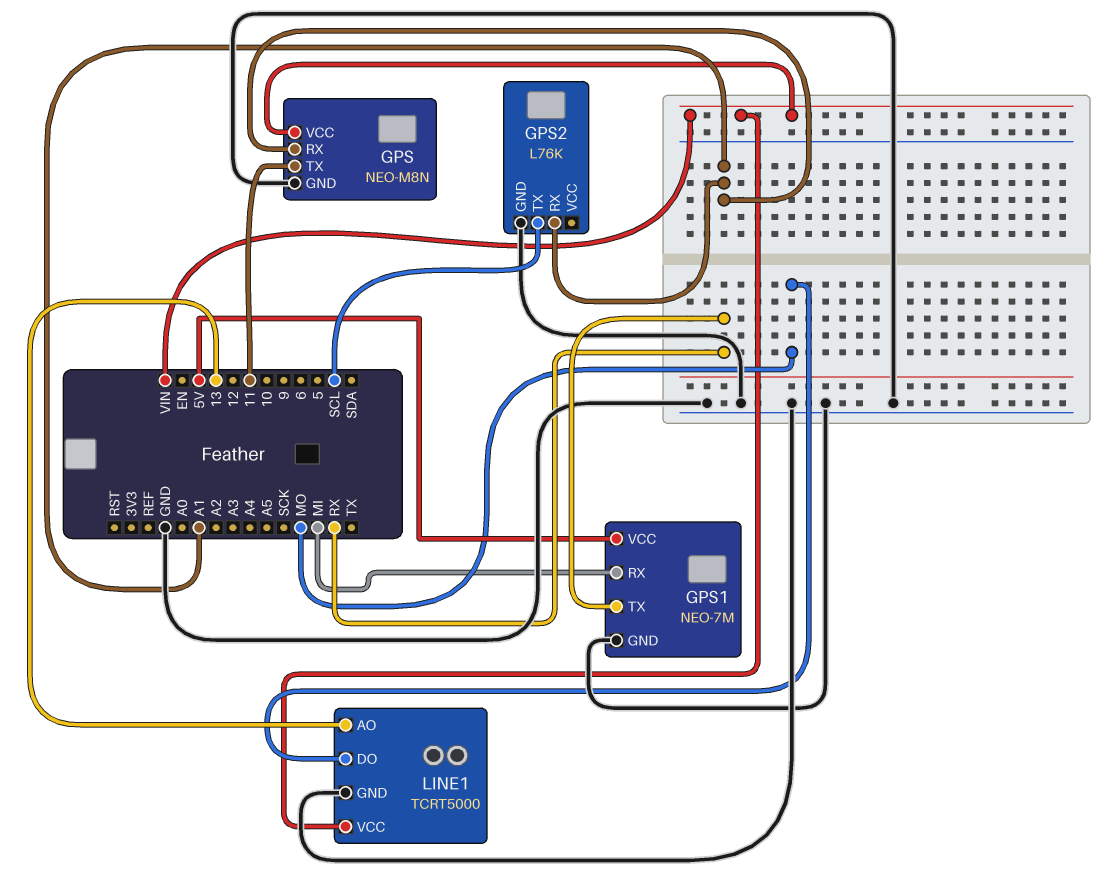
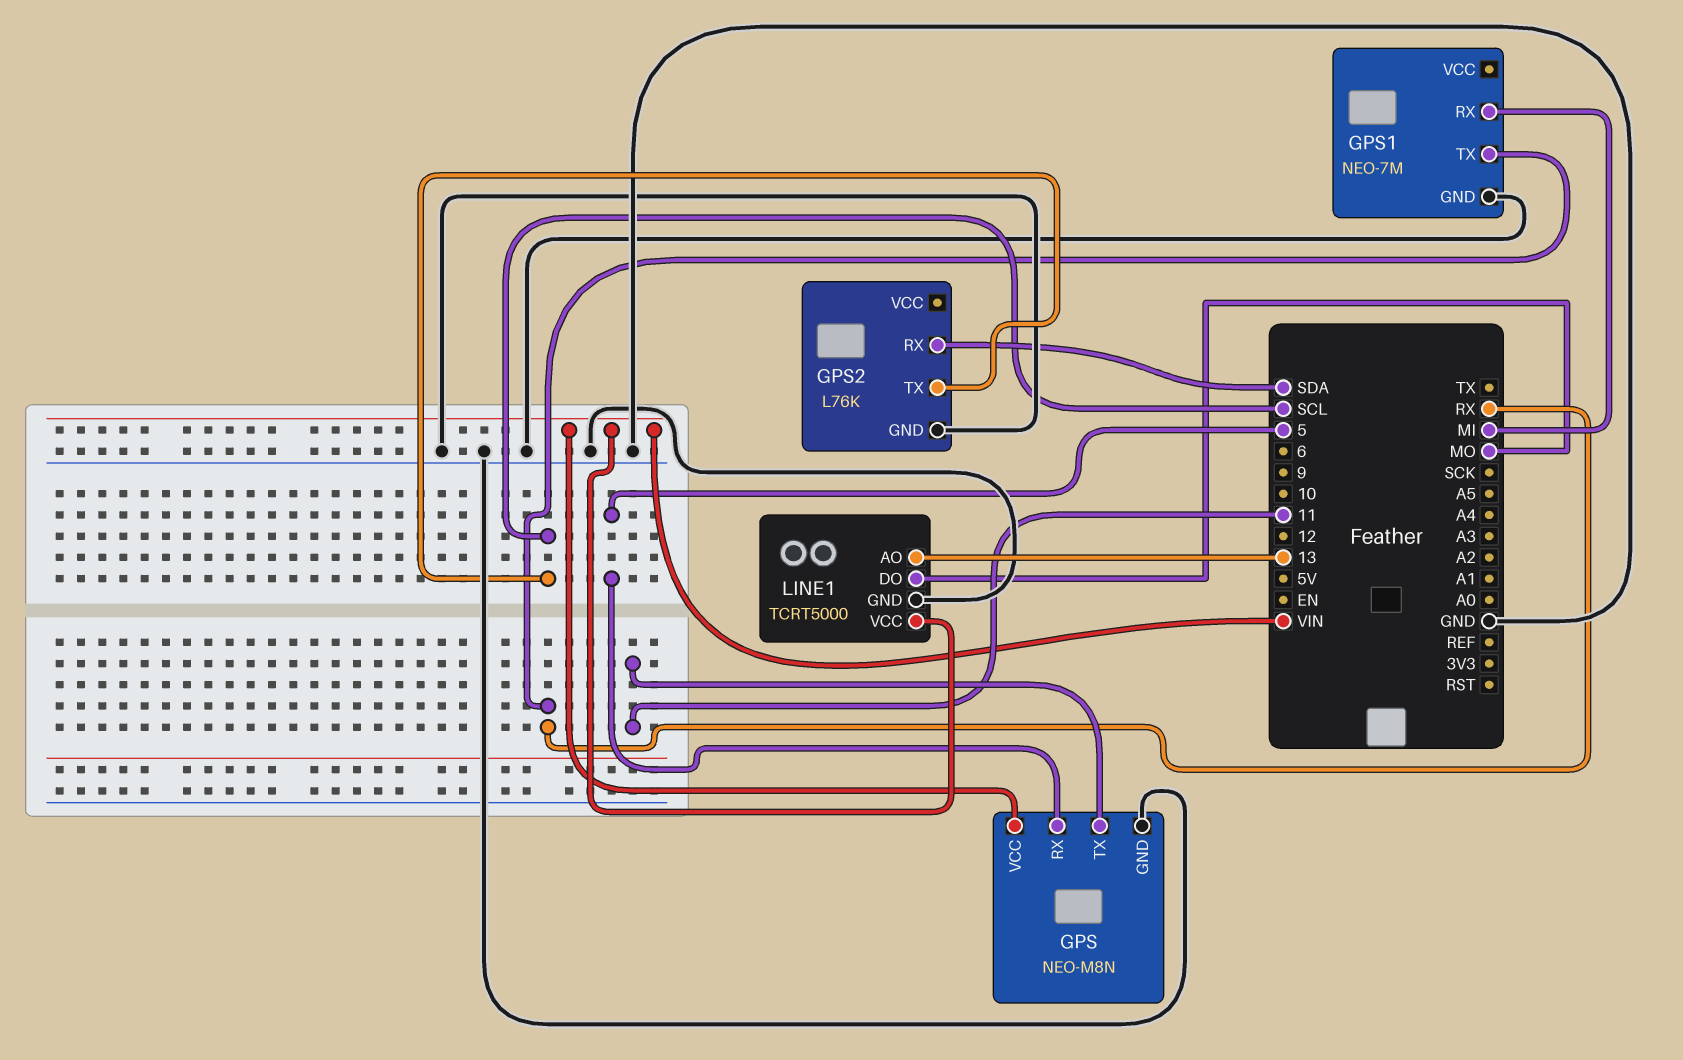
GPS pin RX: A1 -> 5
GPS1 pin VCC: 5V -> none
GPS2 pin RX: A1 -> SDA

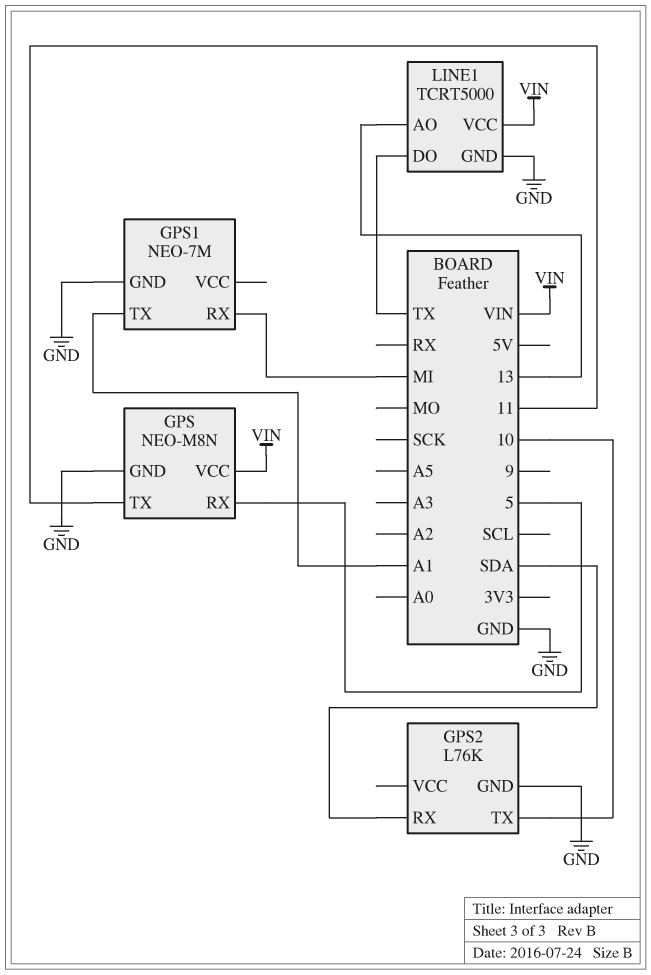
GPS1 pin TX: RX -> A1
GPS2 pin TX: SCL -> 10
LINE1 pin DO: MO -> TX

